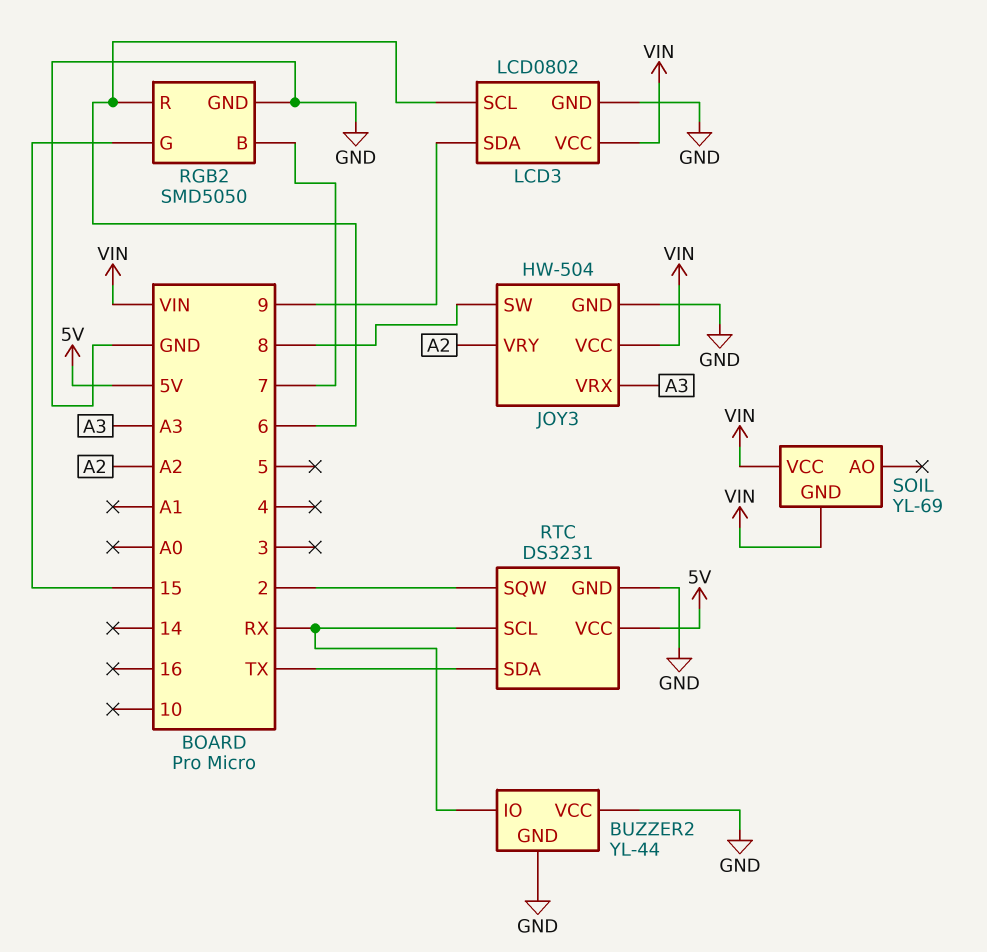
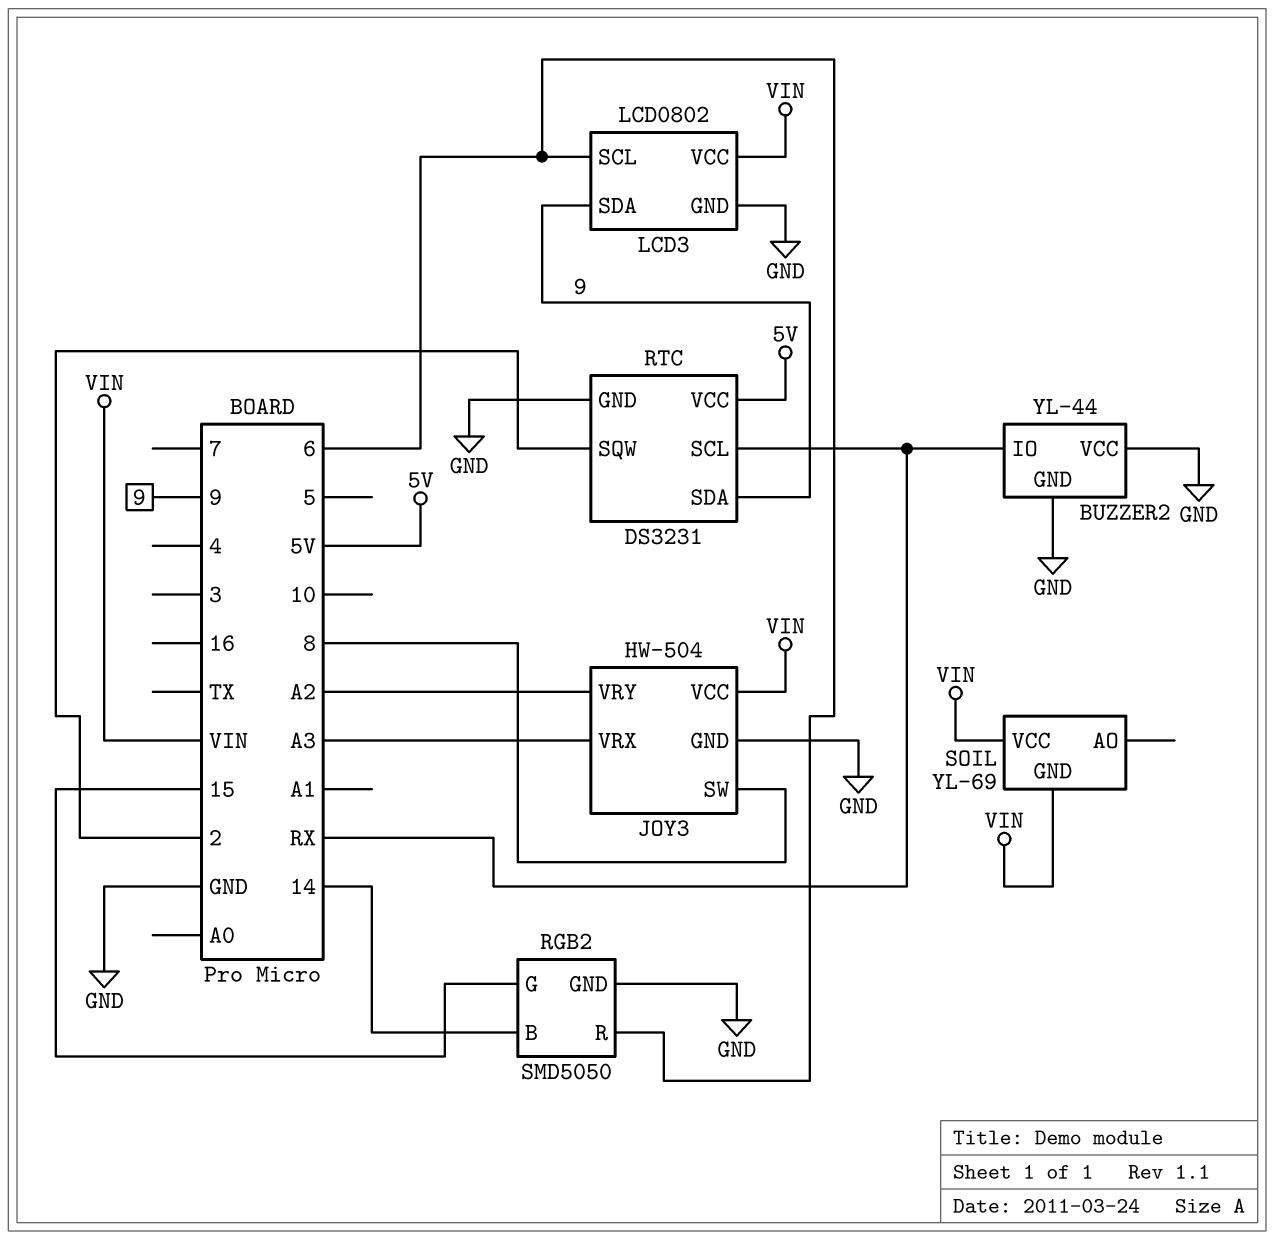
RGB2 pin B: 7 -> 14
RTC pin SDA: TX -> 9

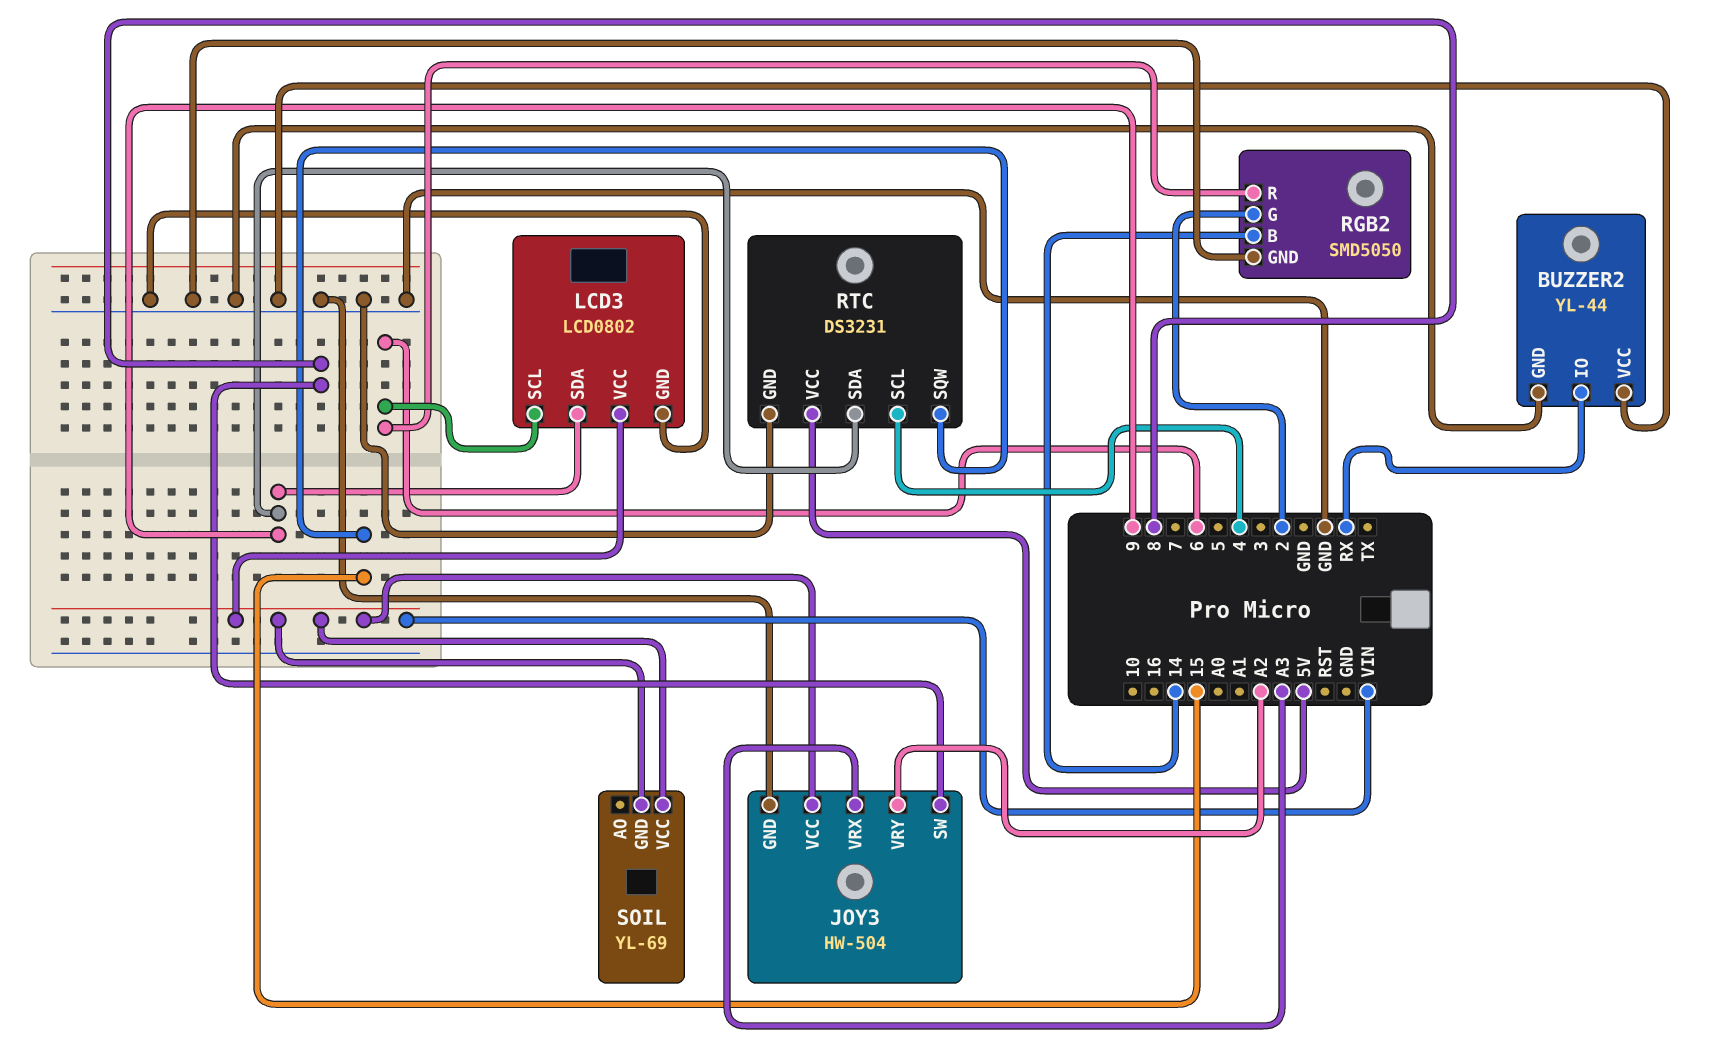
RGB2 pin G: 15 -> 2
RTC pin SCL: RX -> 4
RTC pin SQW: 2 -> 15

